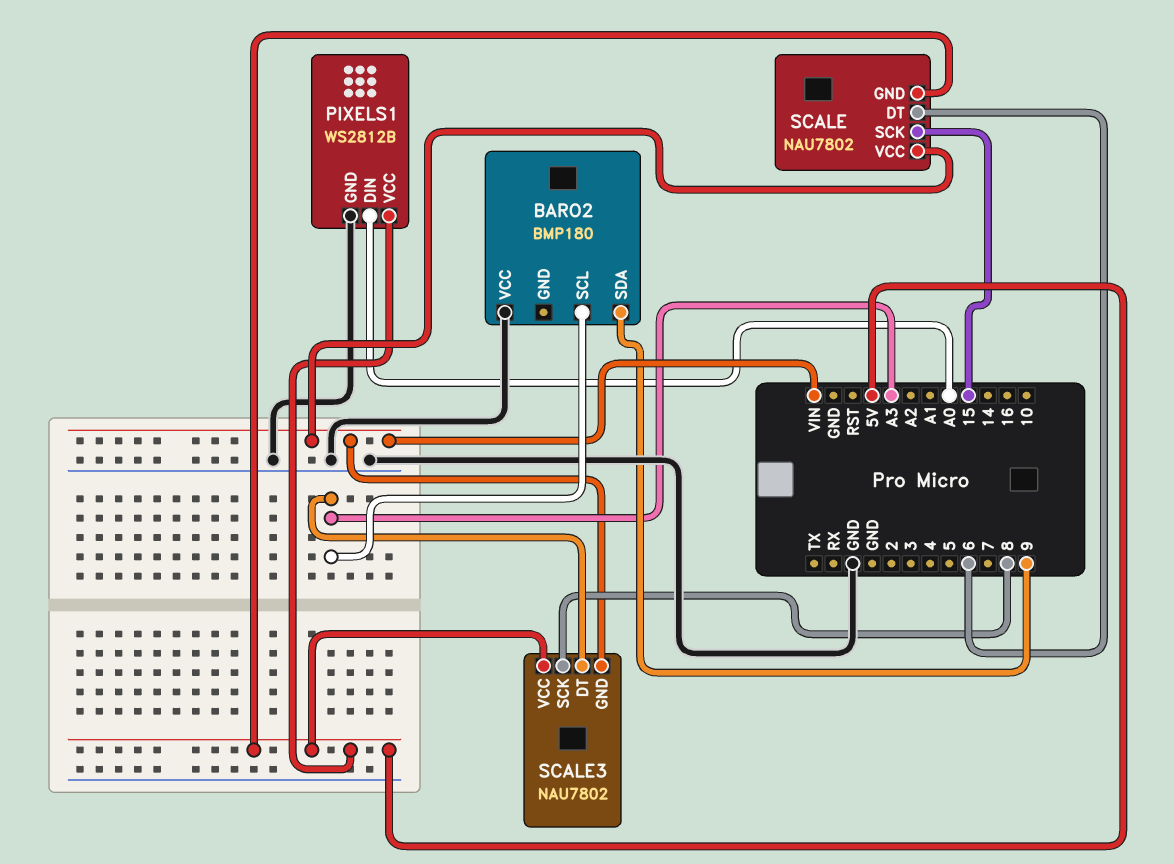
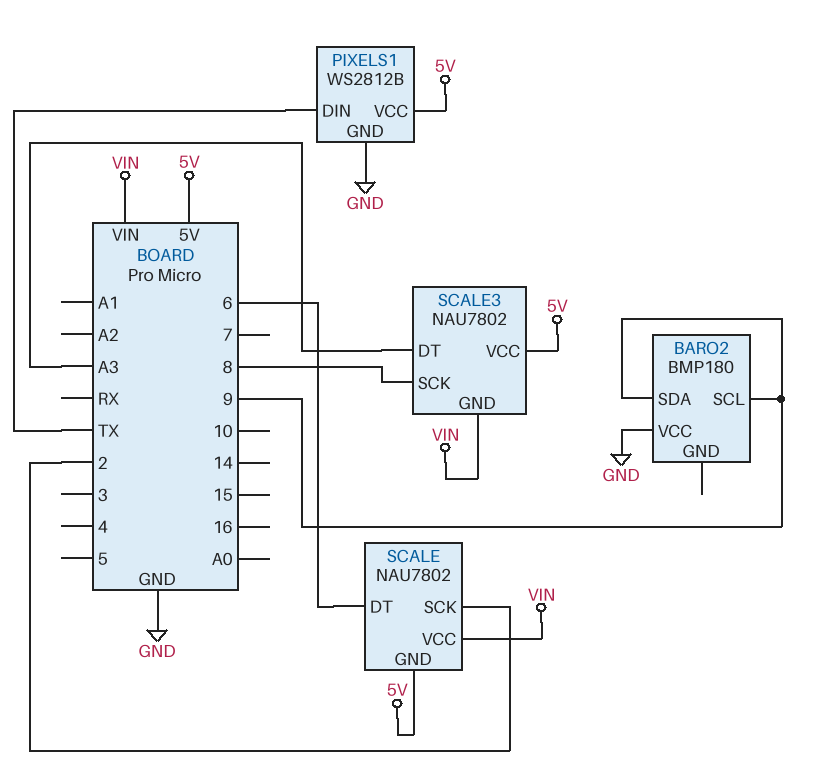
BARO2 pin SCL: A3 -> 9
PIXELS1 pin DIN: A0 -> TX
SCALE pin SCK: 15 -> 2

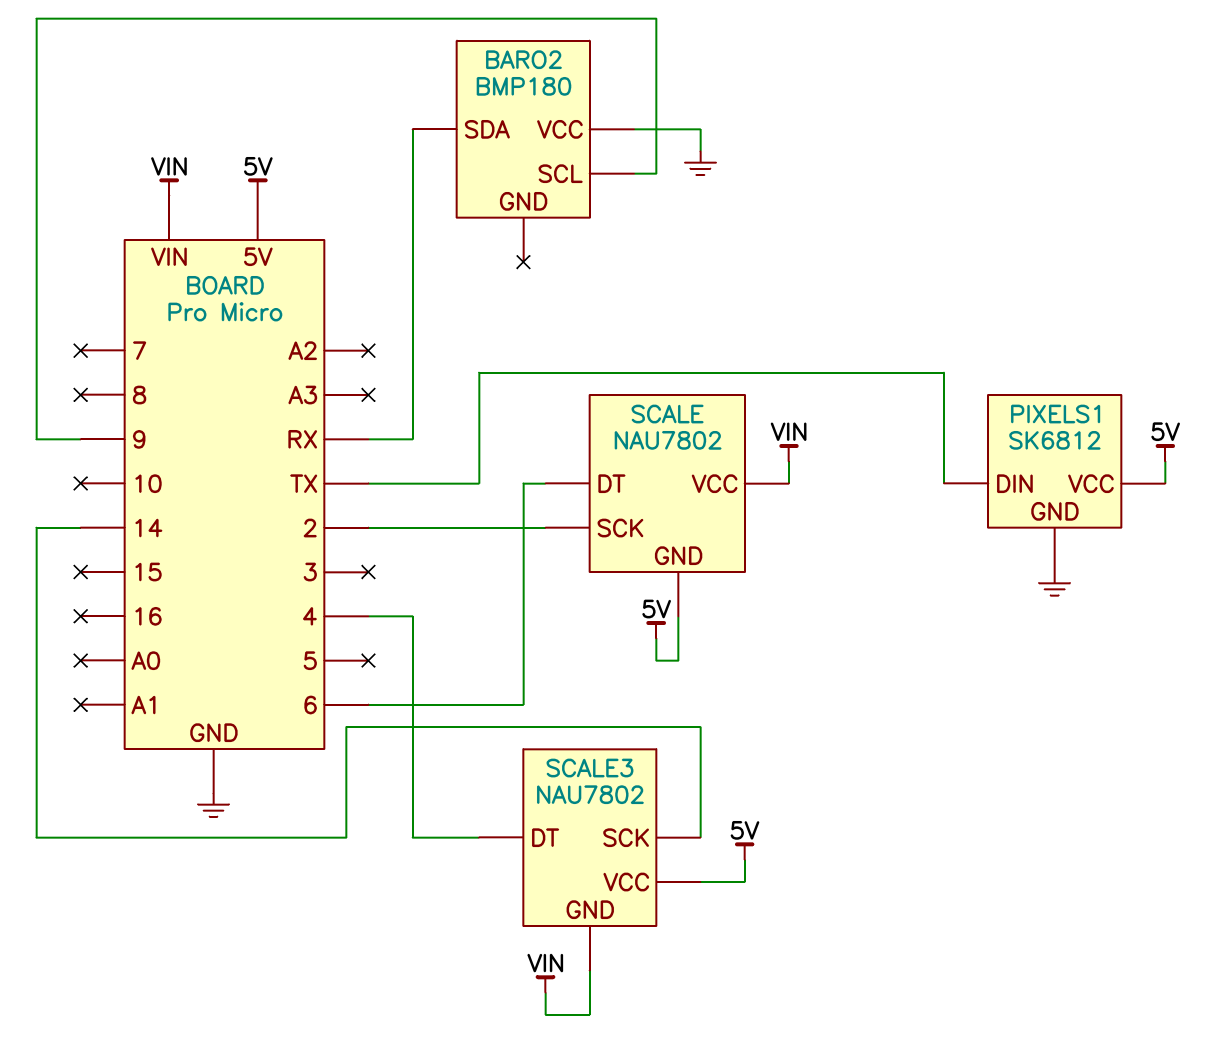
BARO2 pin SDA: 9 -> RX
PIXELS1: WS2812B -> SK6812
SCALE3 pin DT: A3 -> 4
SCALE3 pin SCK: 8 -> 14

